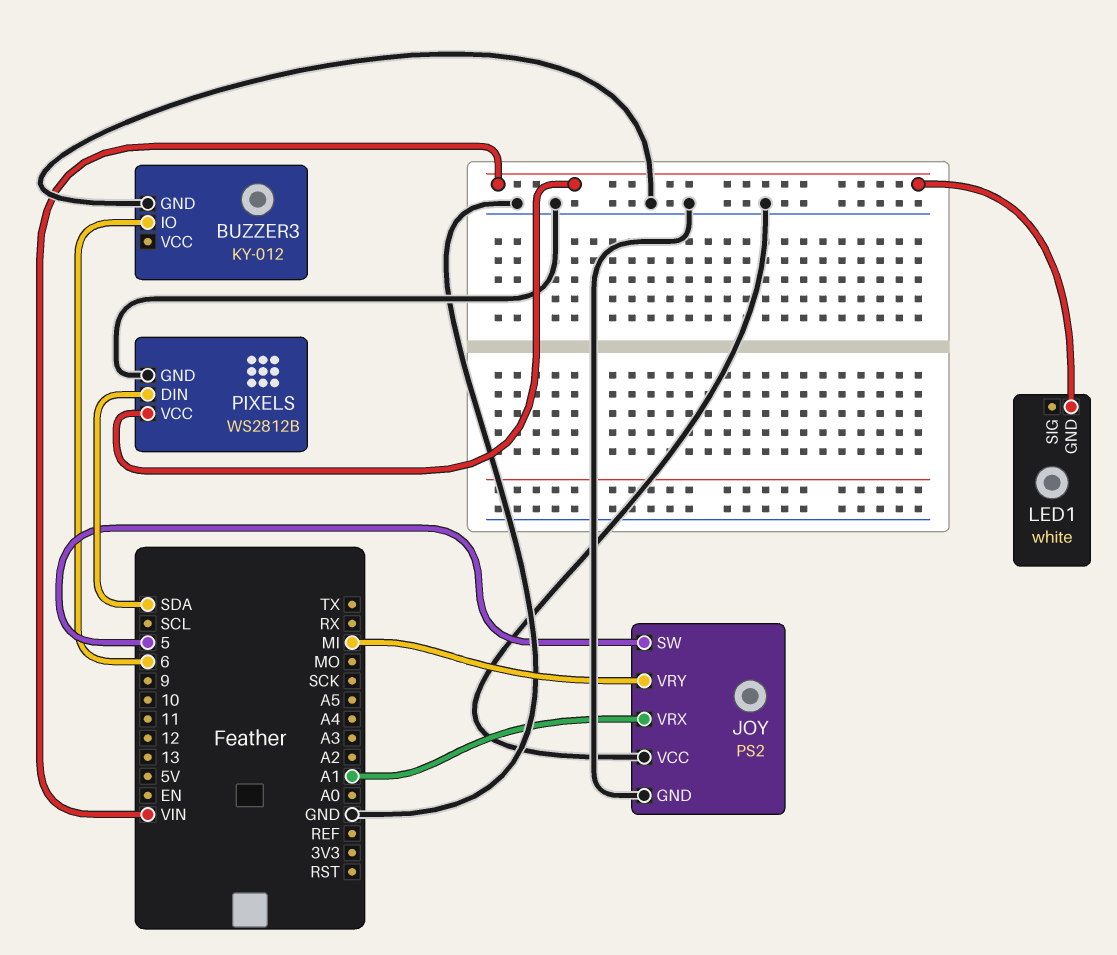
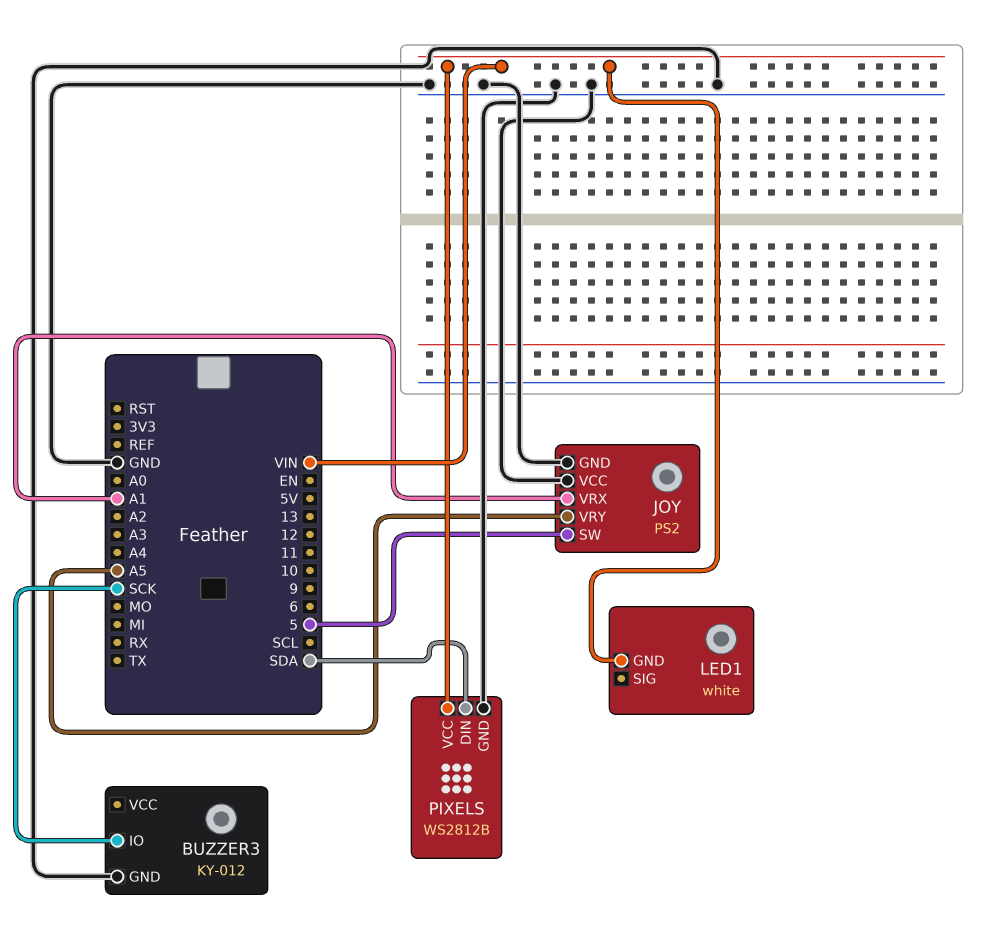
BUZZER3 pin IO: 6 -> SCK
JOY pin VRY: MI -> A5

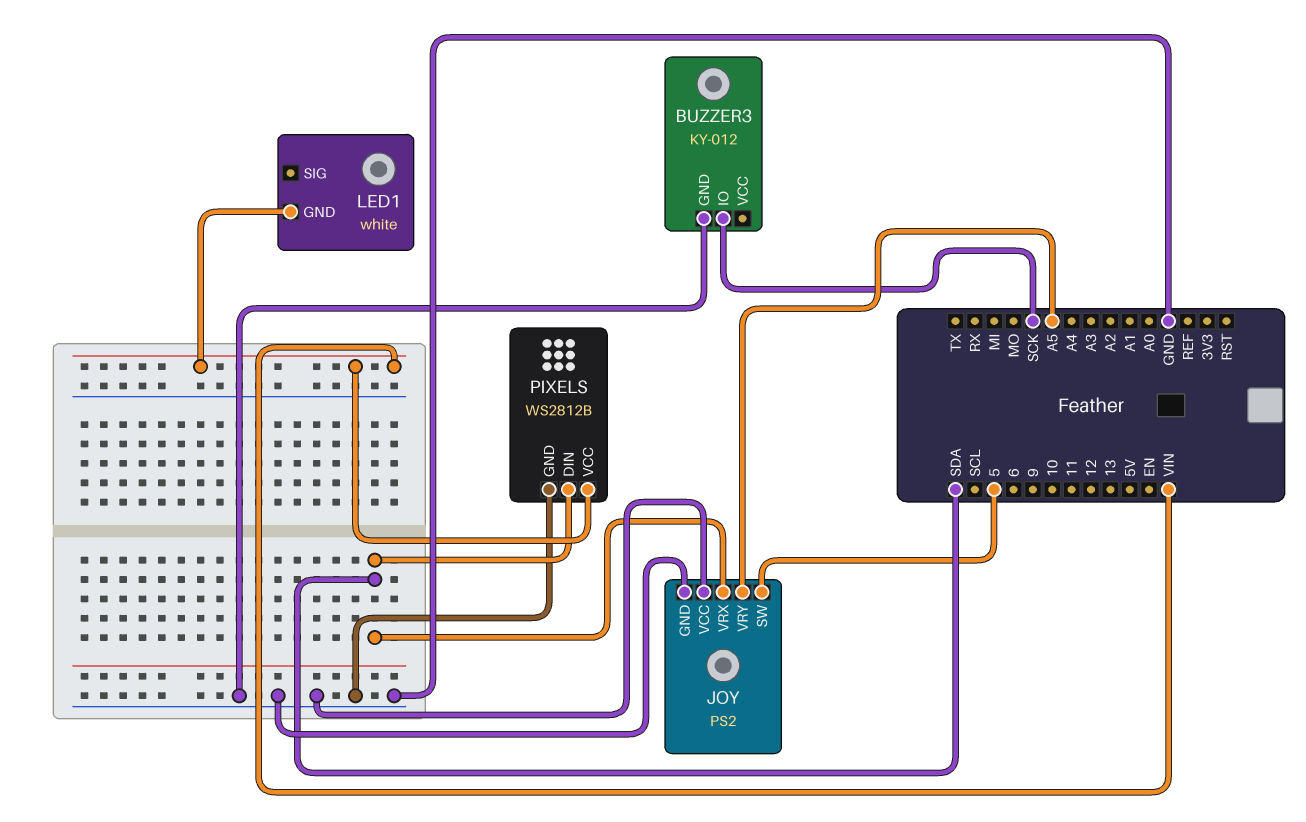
JOY pin VRX: A1 -> SDA

